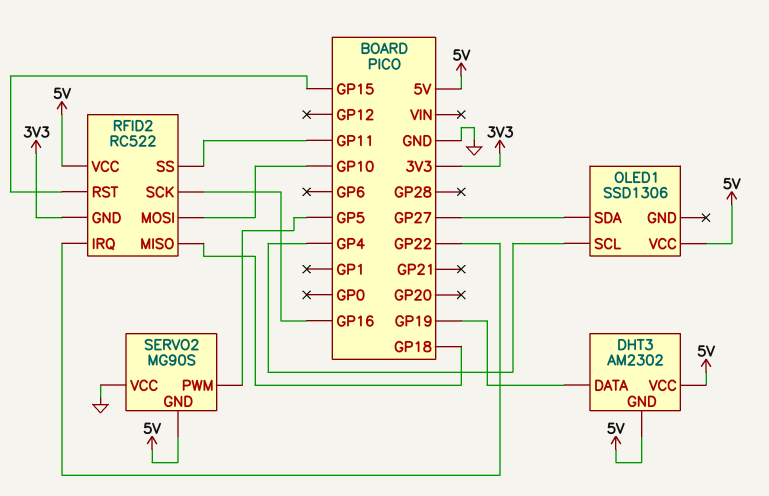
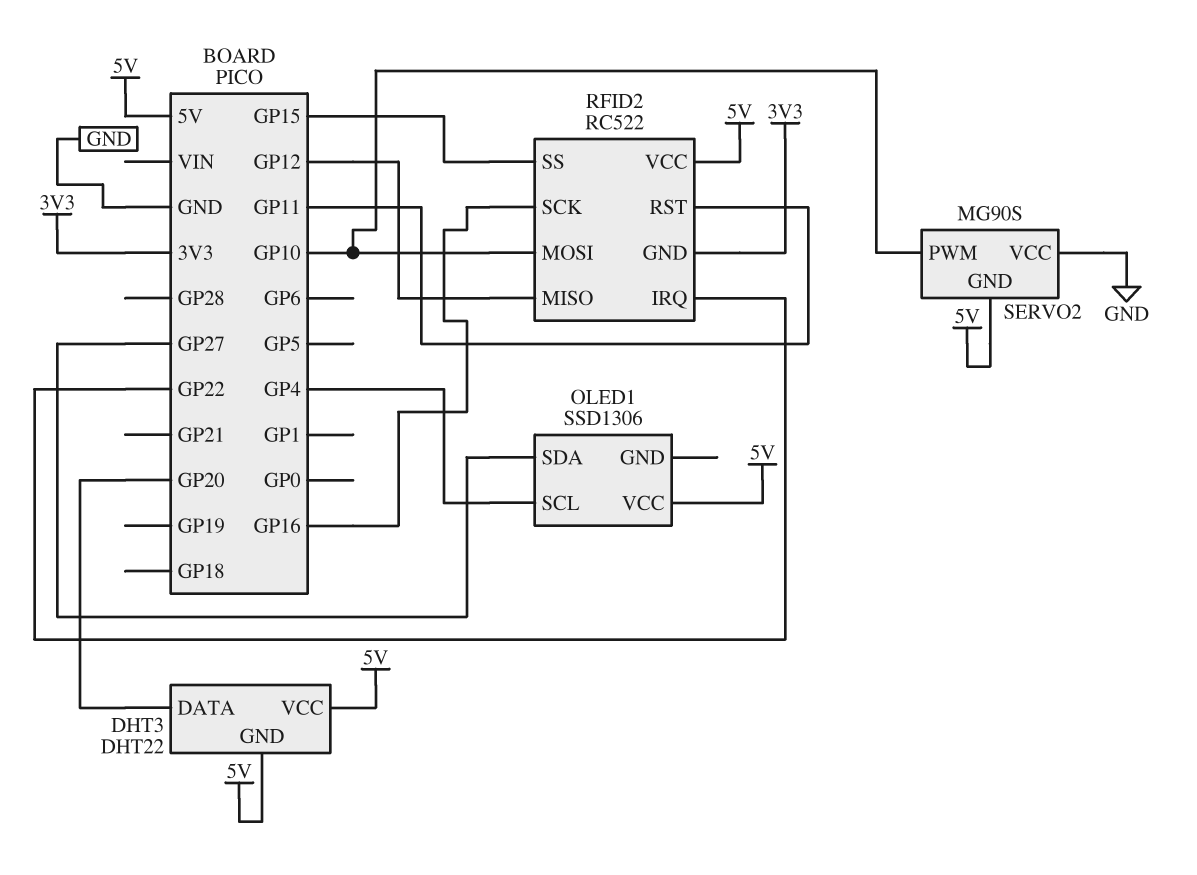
DHT3: AM2302 -> DHT22
DHT3 pin DATA: GP19 -> GP20
RFID2 pin MISO: GP18 -> GP12
RFID2 pin RST: GP15 -> GP11
RFID2 pin SS: GP11 -> GP15
SERVO2 pin PWM: GP5 -> GP10

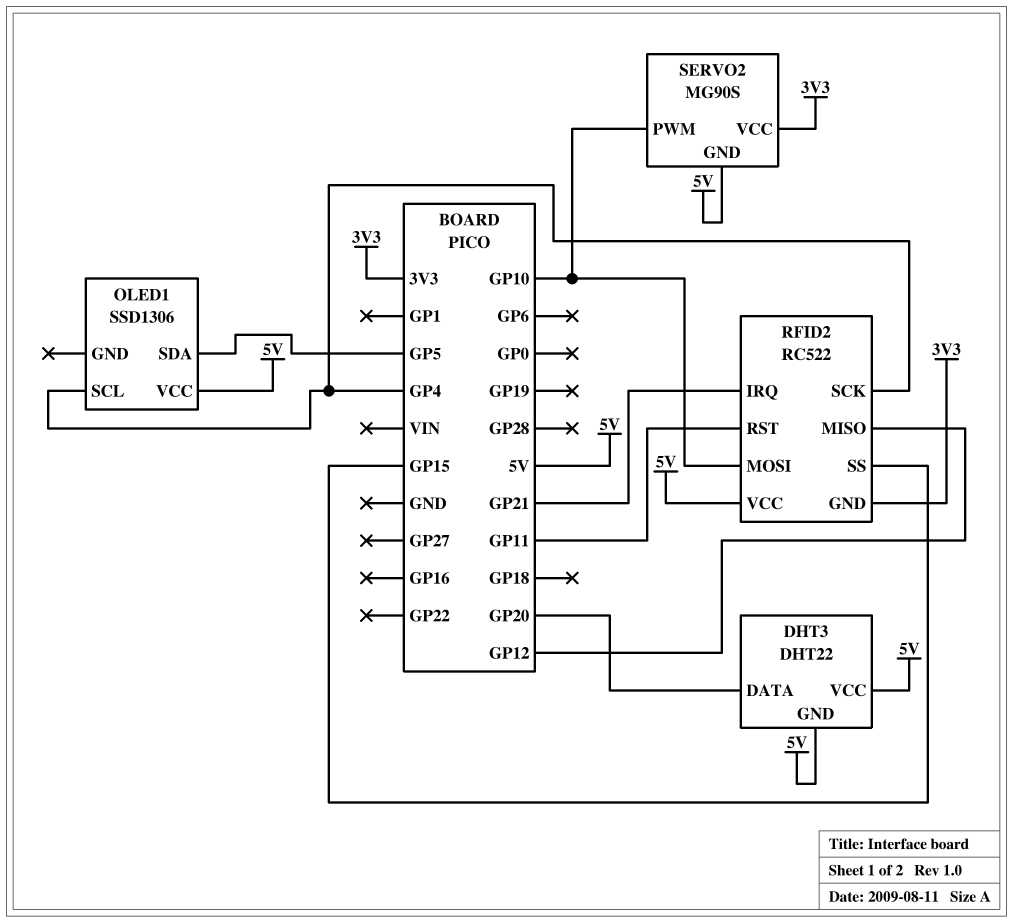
OLED1 pin SDA: GP27 -> GP5
RFID2 pin IRQ: GP22 -> GP21
RFID2 pin SCK: GP16 -> GP4
SERVO2 pin VCC: GND -> 3V3

